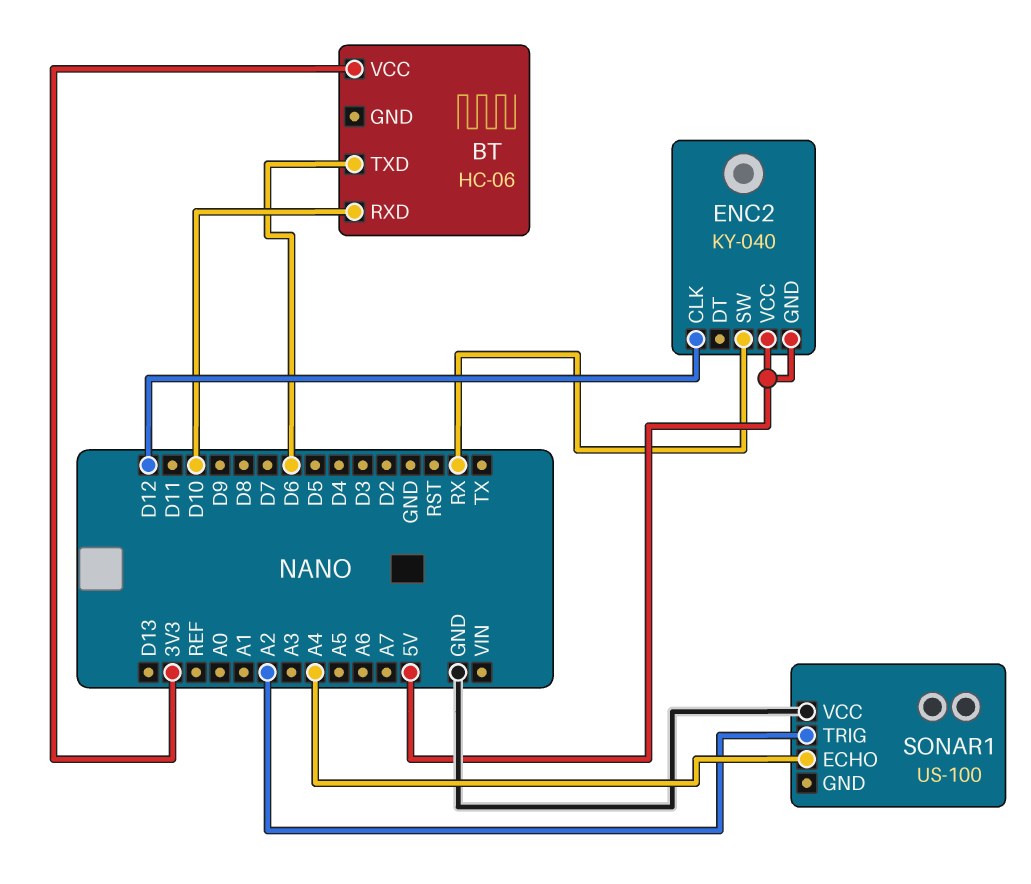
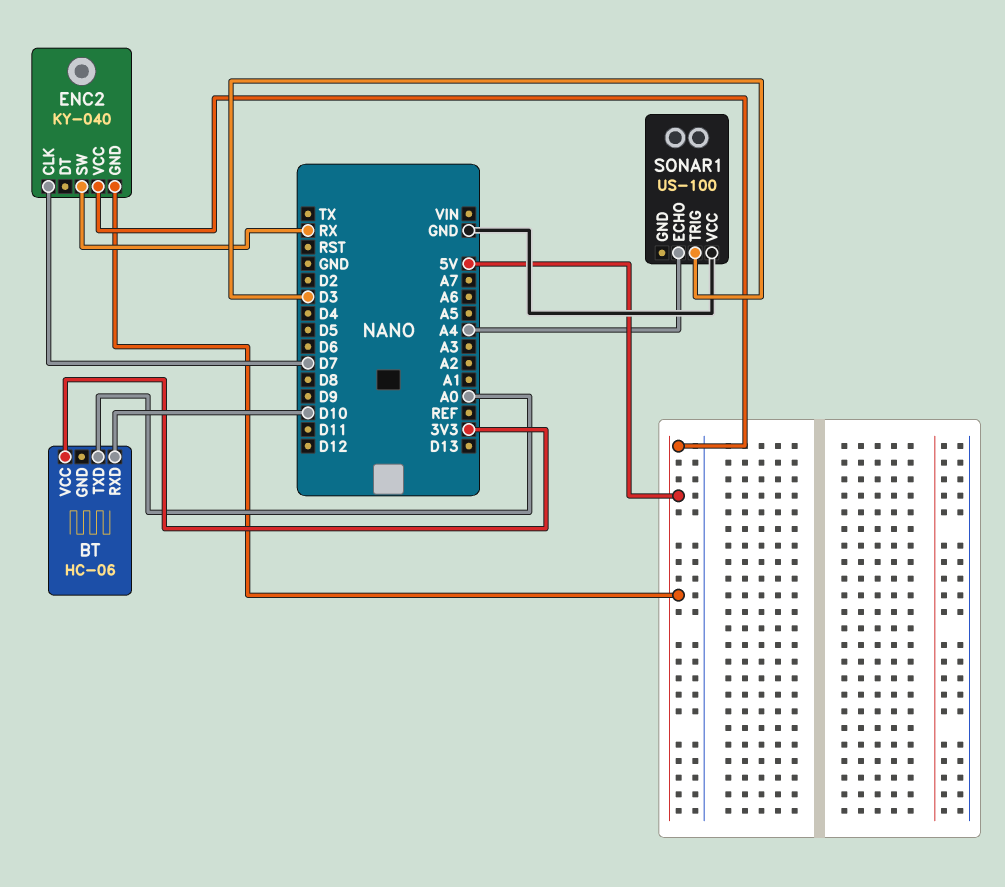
BT pin TXD: D6 -> A0
ENC2 pin CLK: D12 -> D7
SONAR1 pin TRIG: A2 -> D3

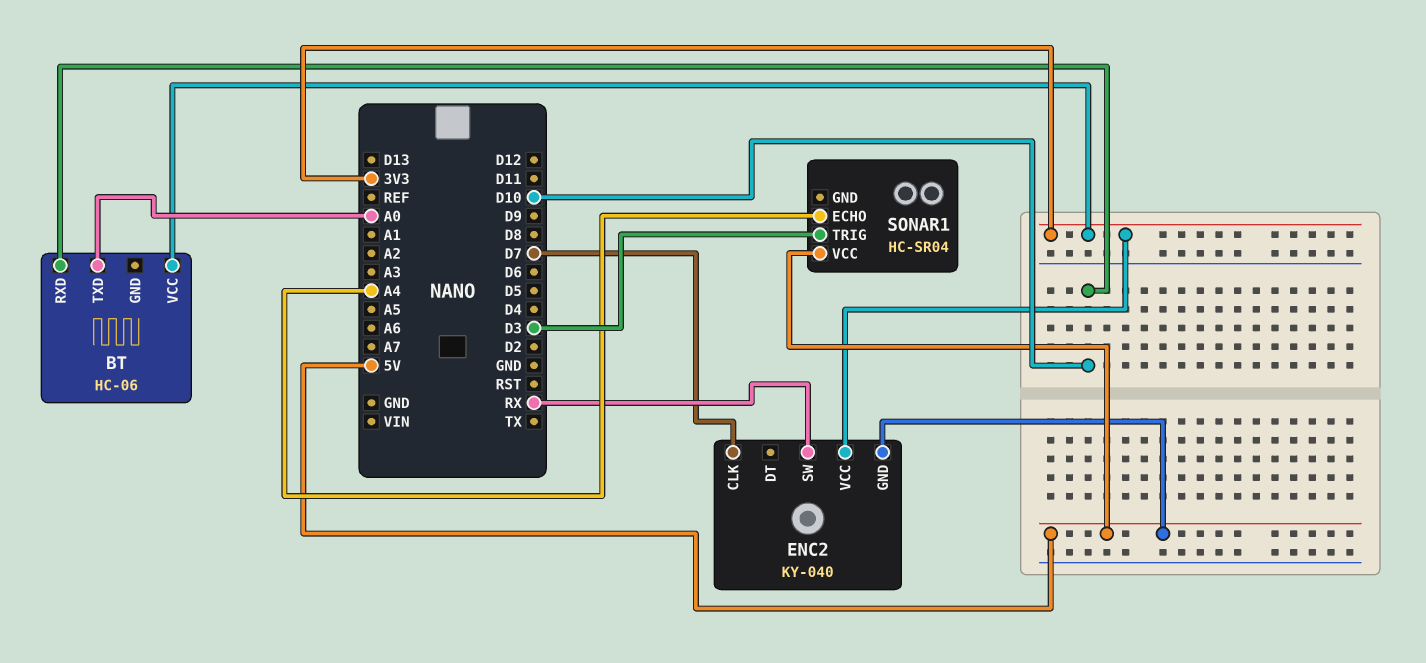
ENC2 pin VCC: 5V -> 3V3
SONAR1: US-100 -> HC-SR04
SONAR1 pin VCC: GND -> 5V

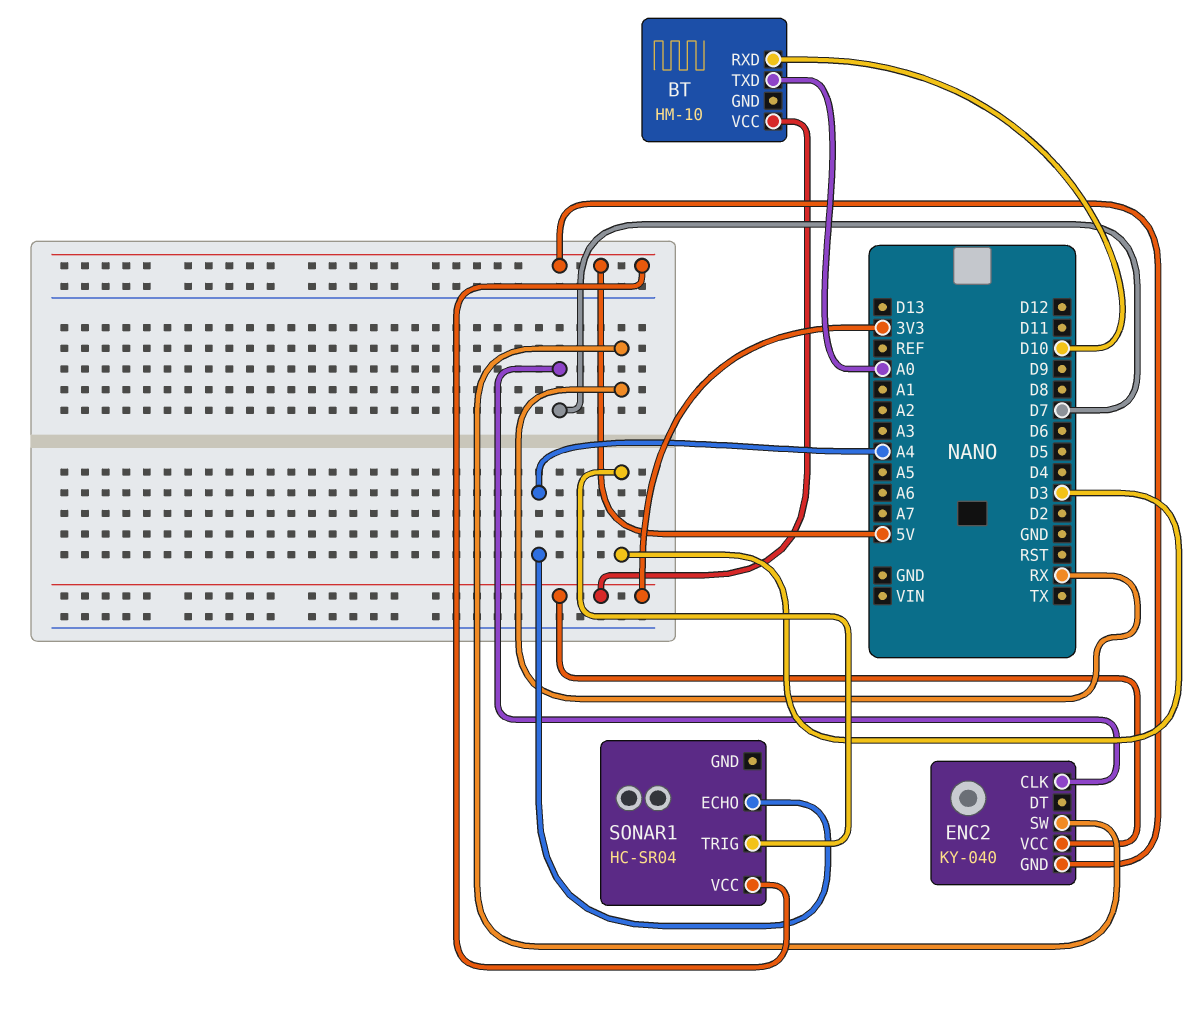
BT: HC-06 -> HM-10

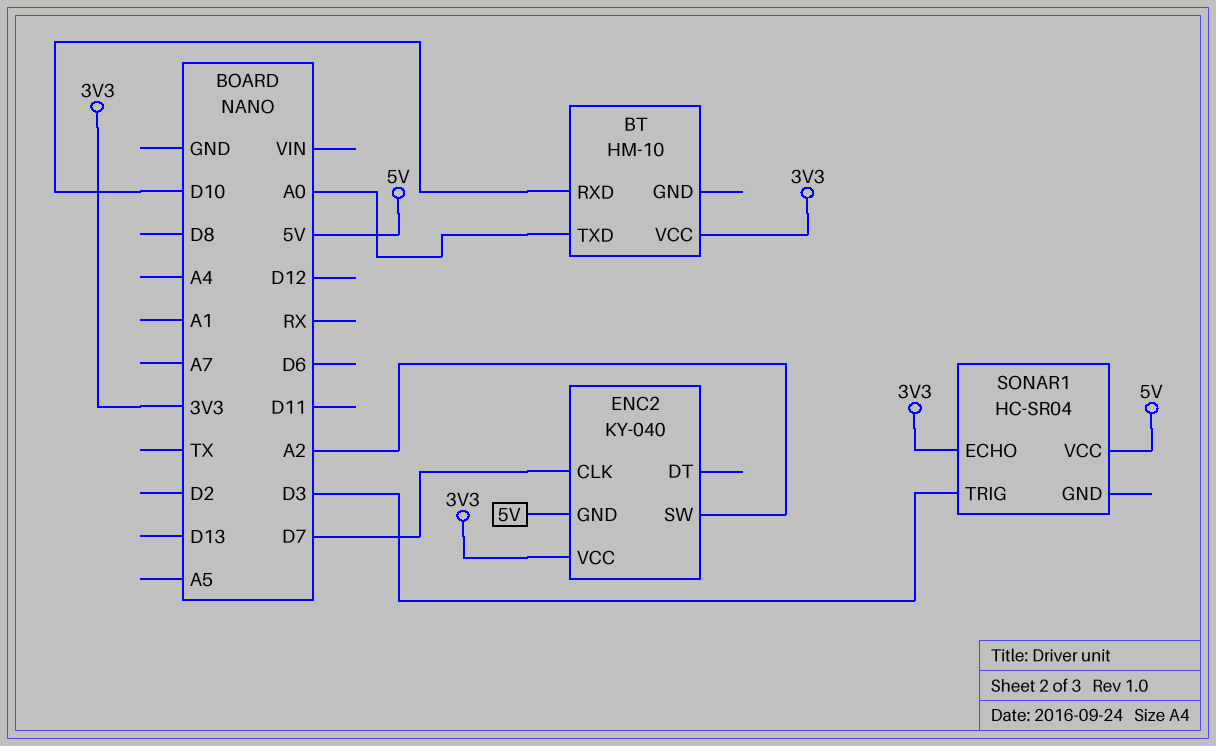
ENC2 pin SW: RX -> A2
SONAR1 pin ECHO: A4 -> 3V3

